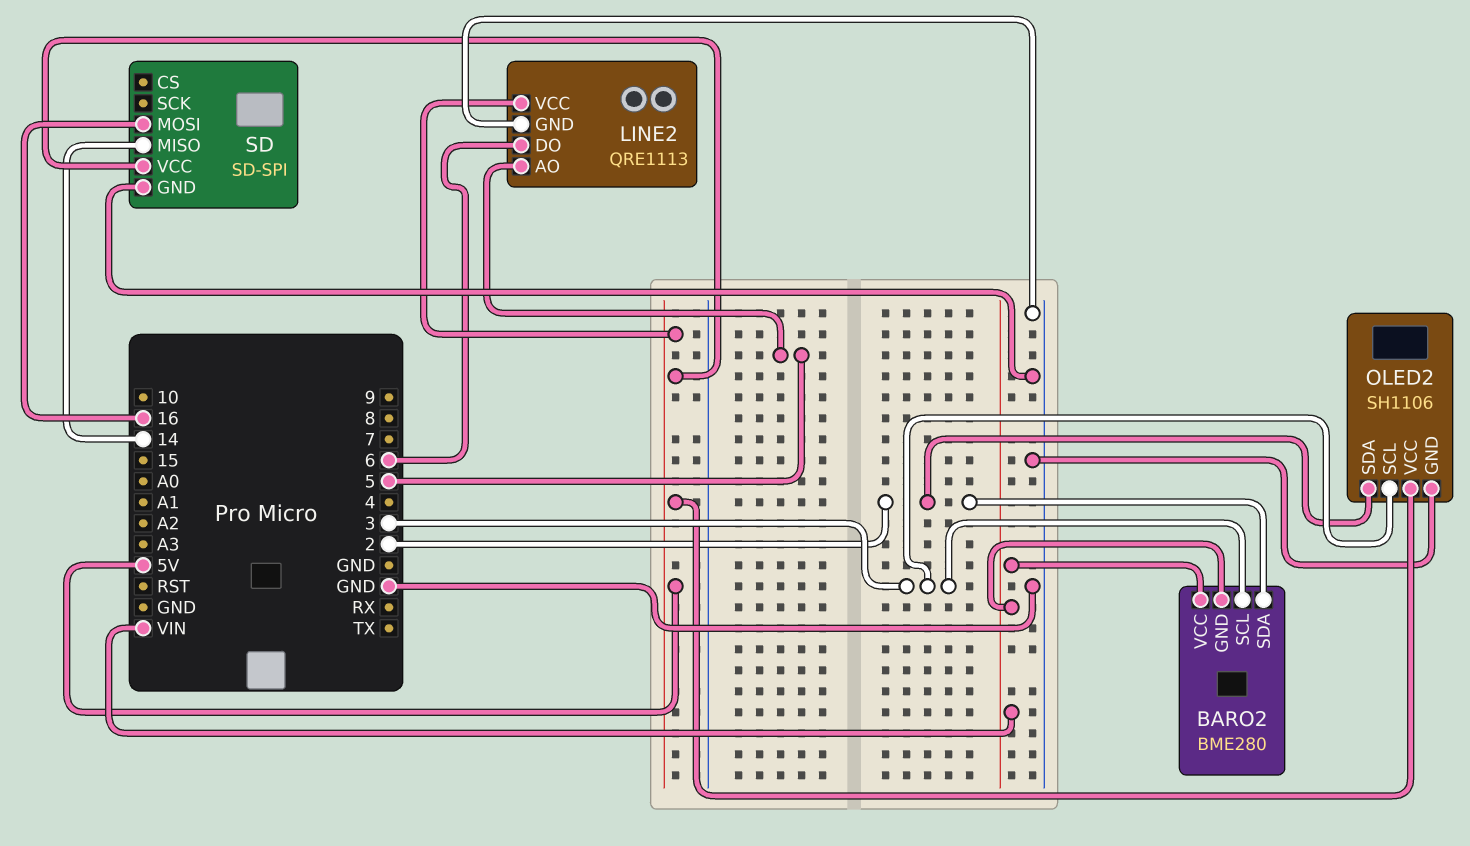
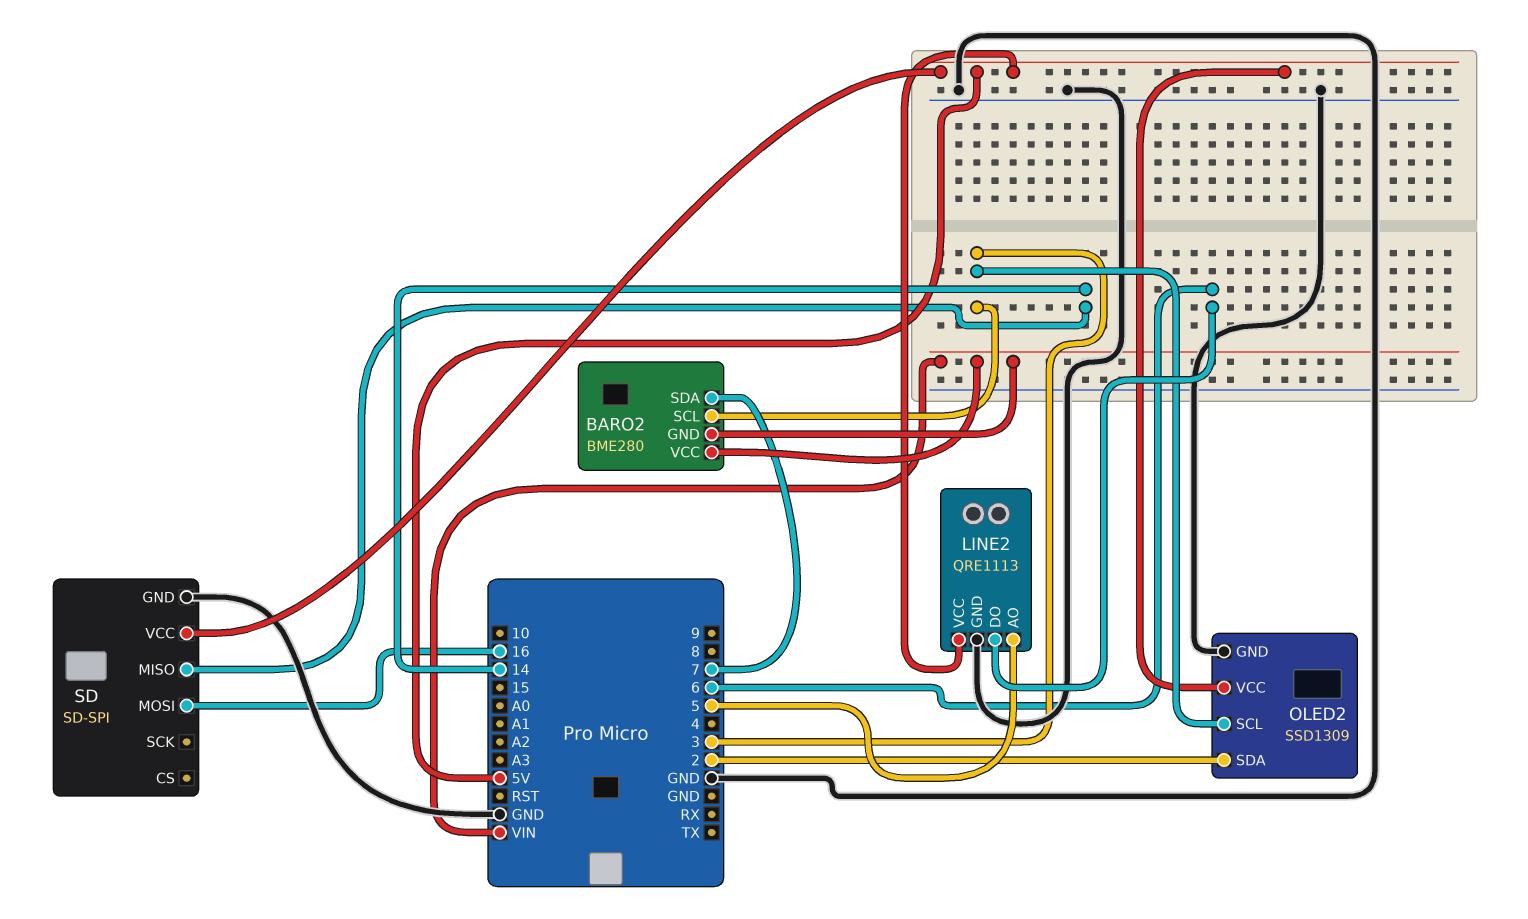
BARO2 pin SDA: 2 -> 7
OLED2: SH1106 -> SSD1309

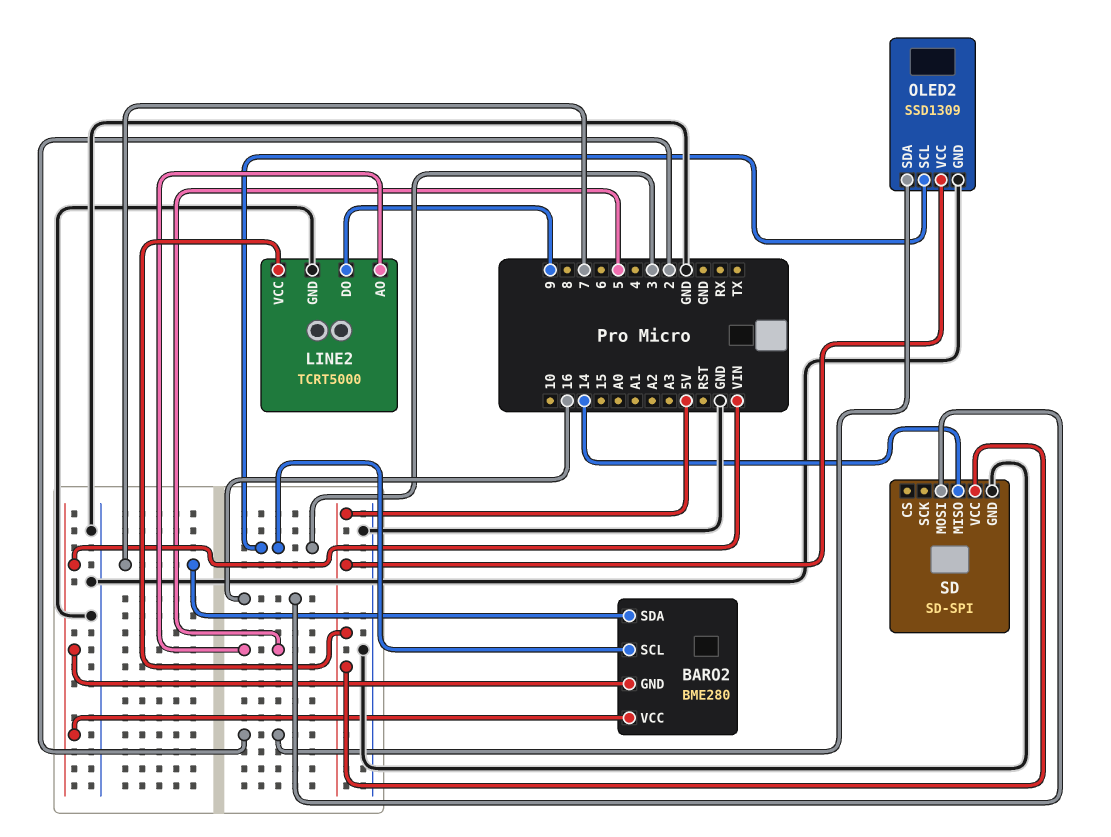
LINE2: QRE1113 -> TCRT5000
LINE2 pin DO: 6 -> 9

